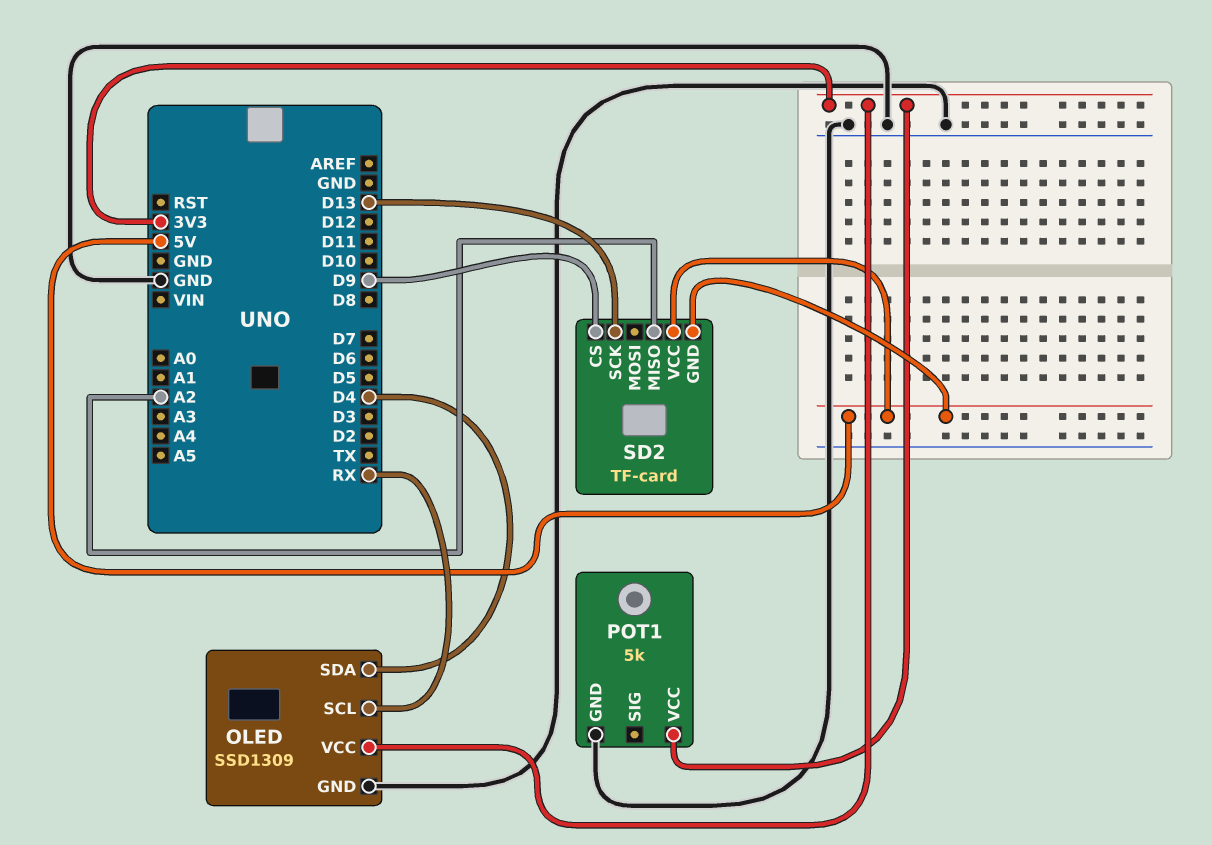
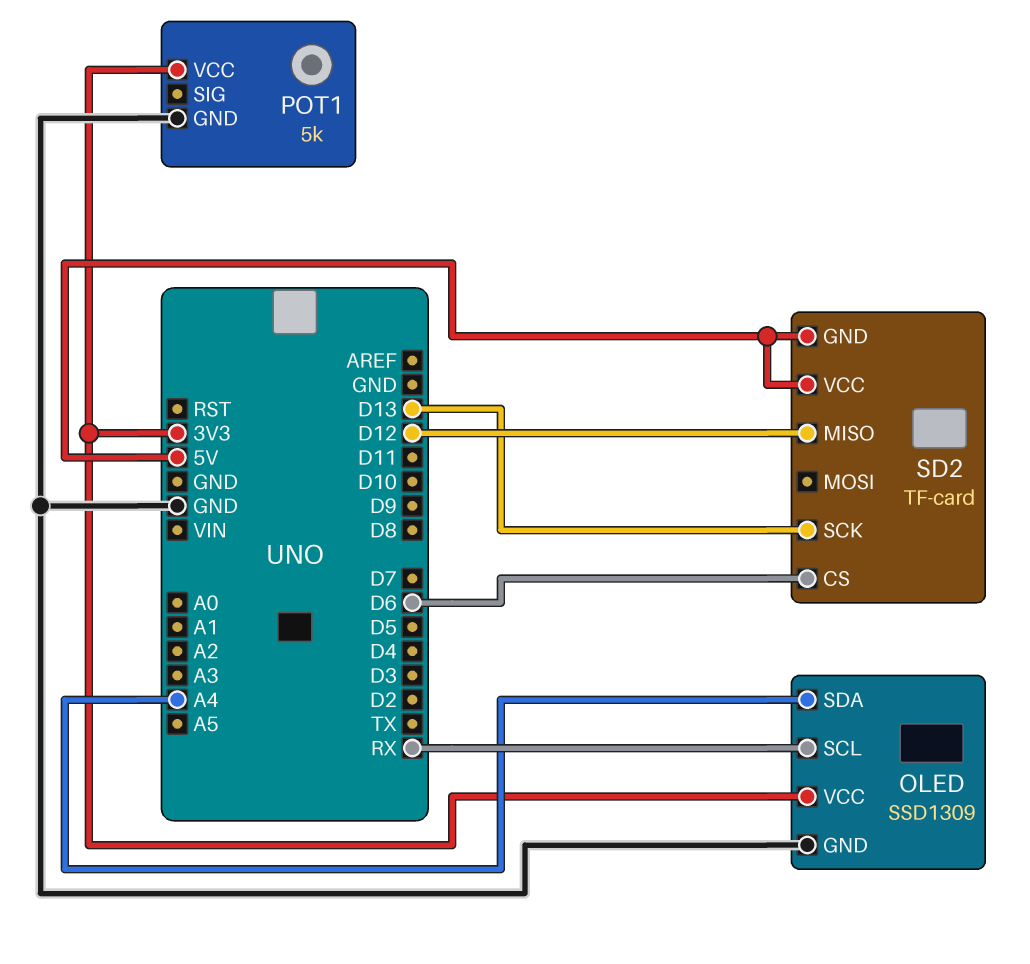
OLED pin SDA: D4 -> A4
SD2 pin CS: D9 -> D6
SD2 pin MISO: A2 -> D12

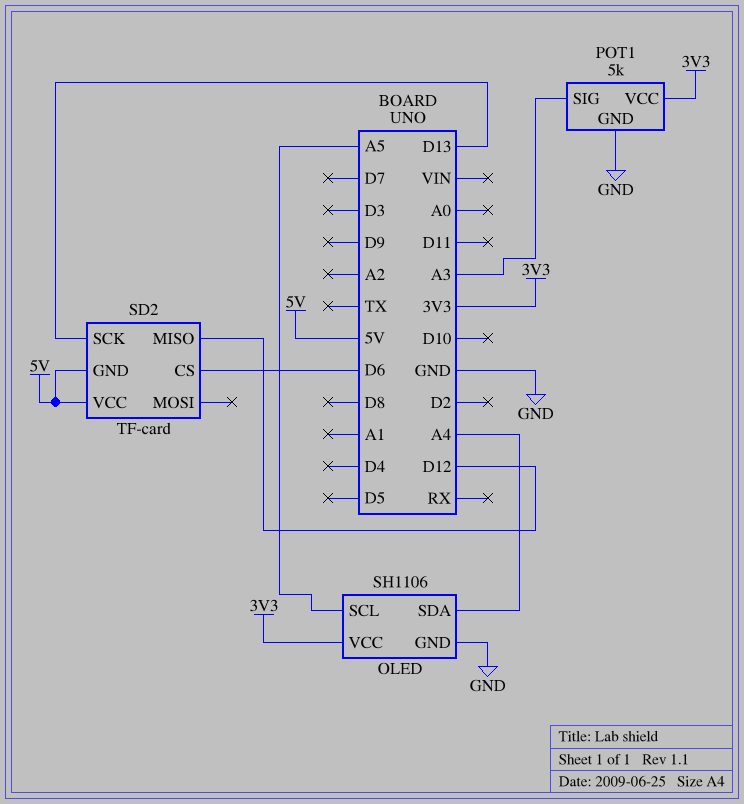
OLED: SSD1309 -> SH1106
OLED pin SCL: RX -> A5
POT1 pin SIG: none -> A3

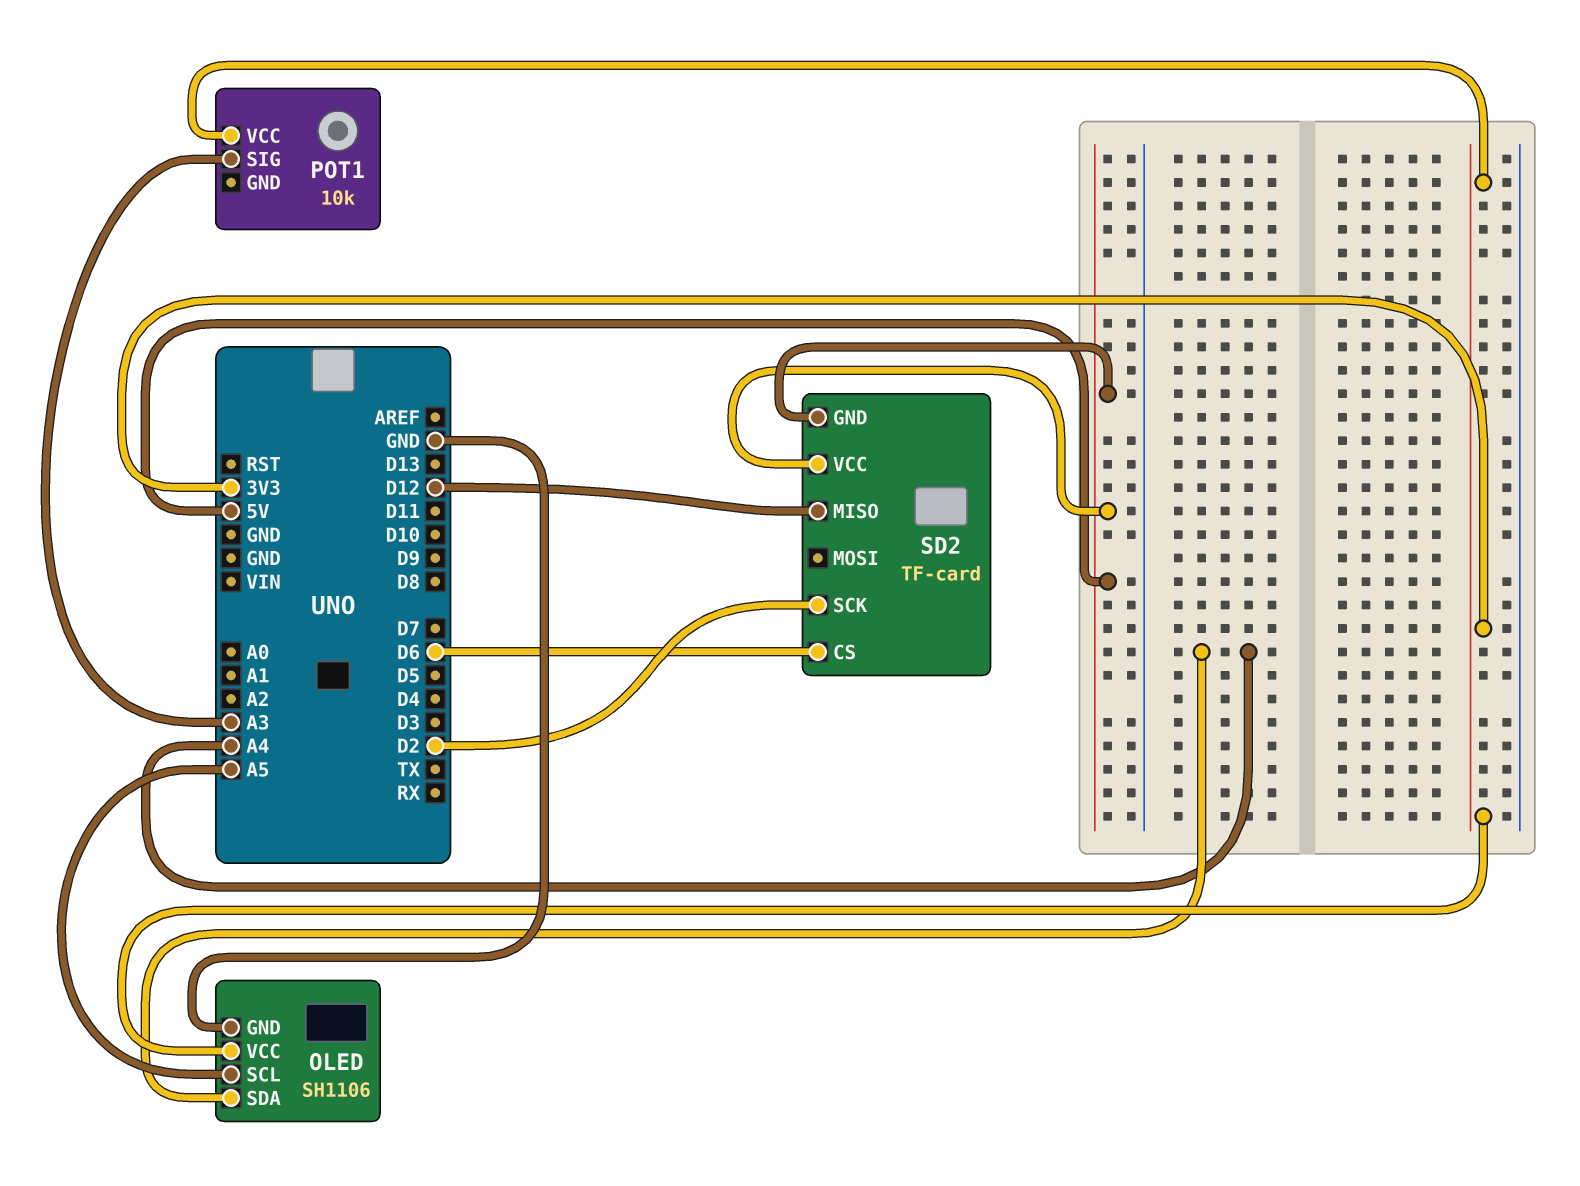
POT1: 5k -> 10k
POT1 pin GND: GND -> none
SD2 pin SCK: D13 -> D2

